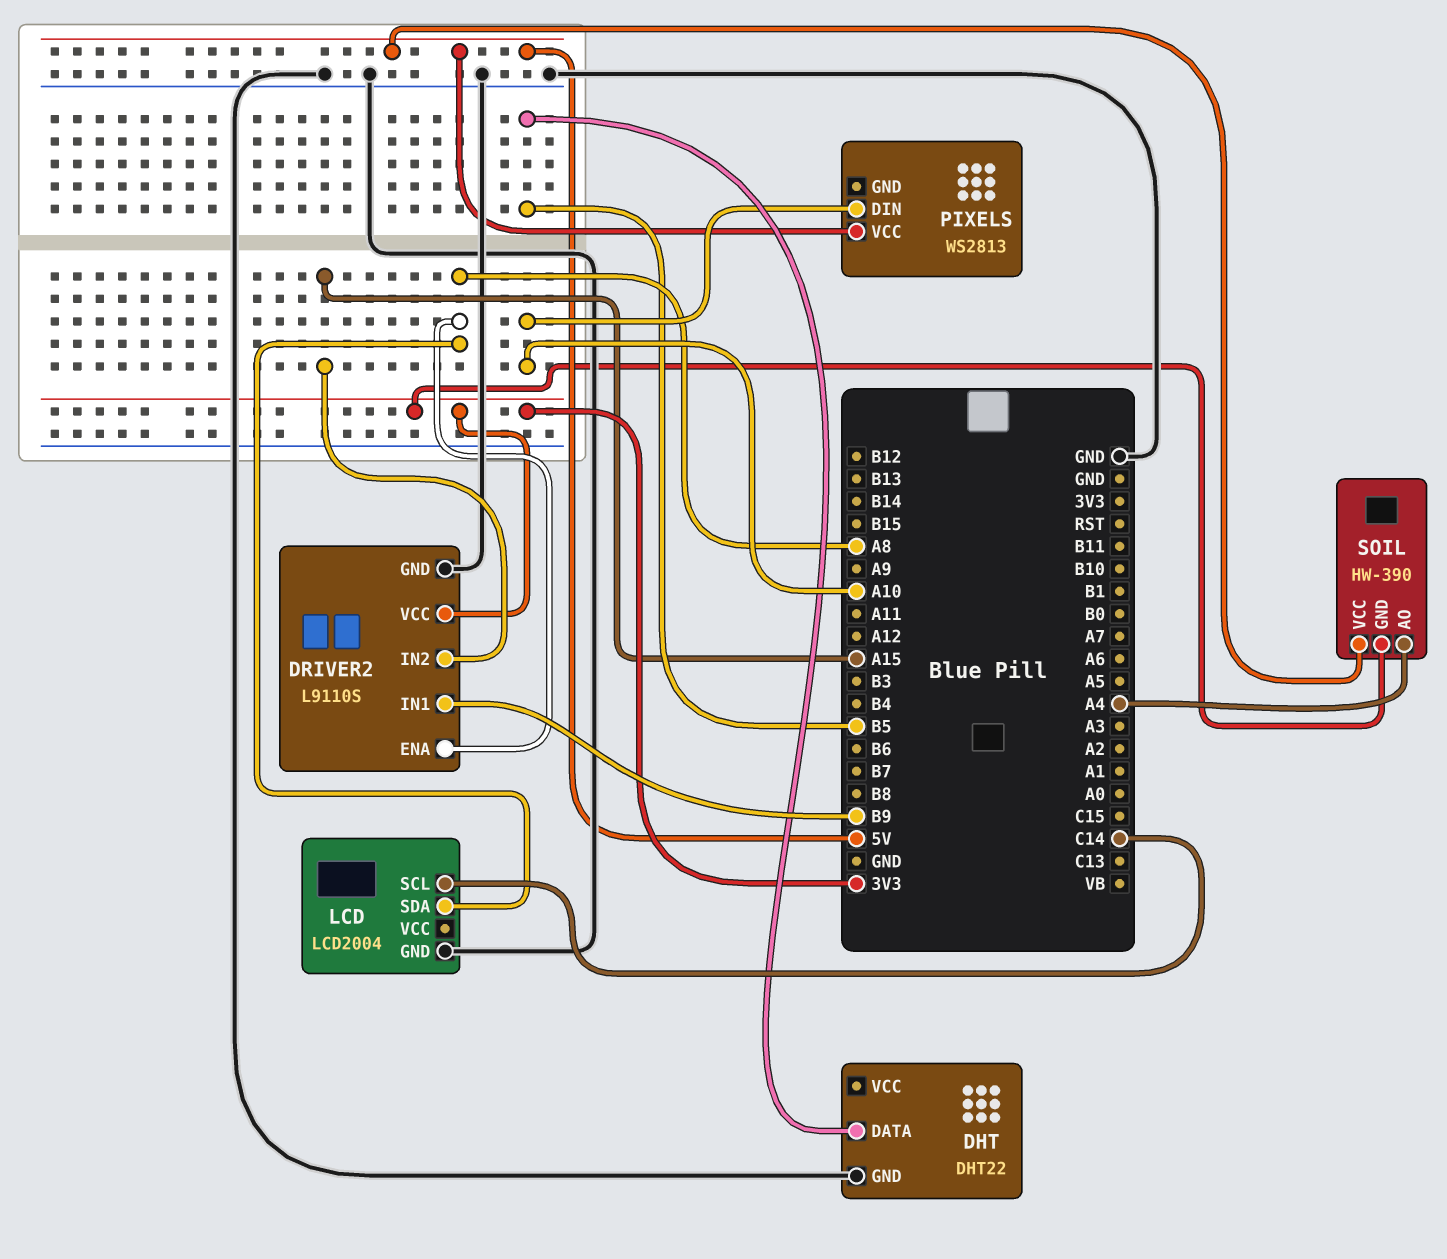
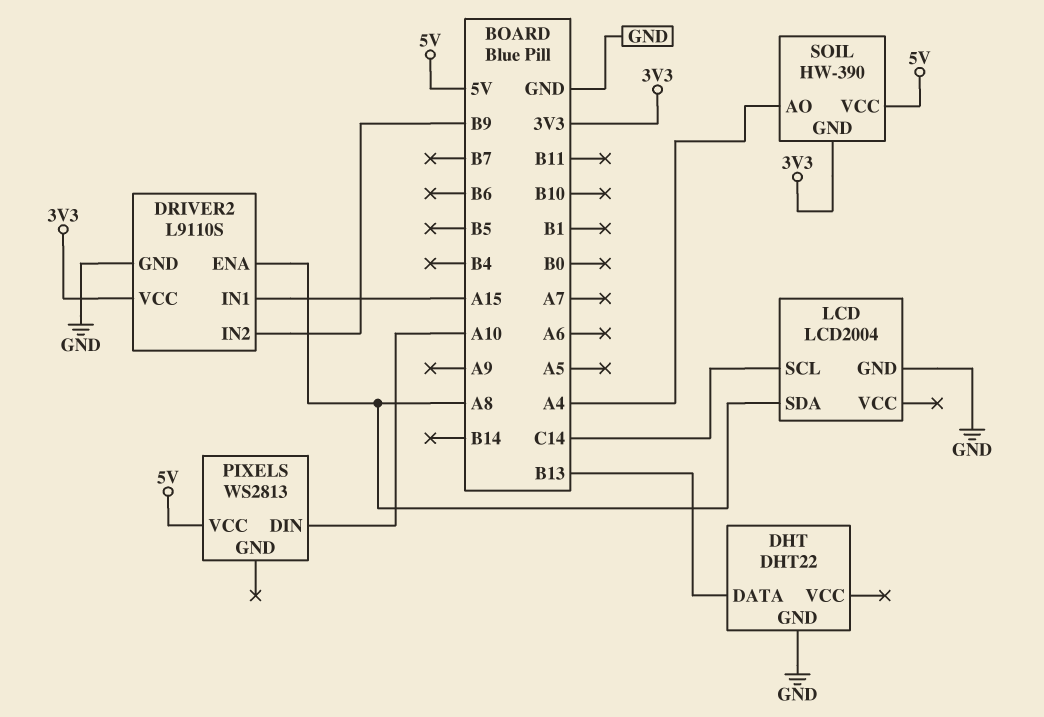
DHT pin DATA: B5 -> B13
DRIVER2 pin IN1: B9 -> A15
DRIVER2 pin IN2: A15 -> B9

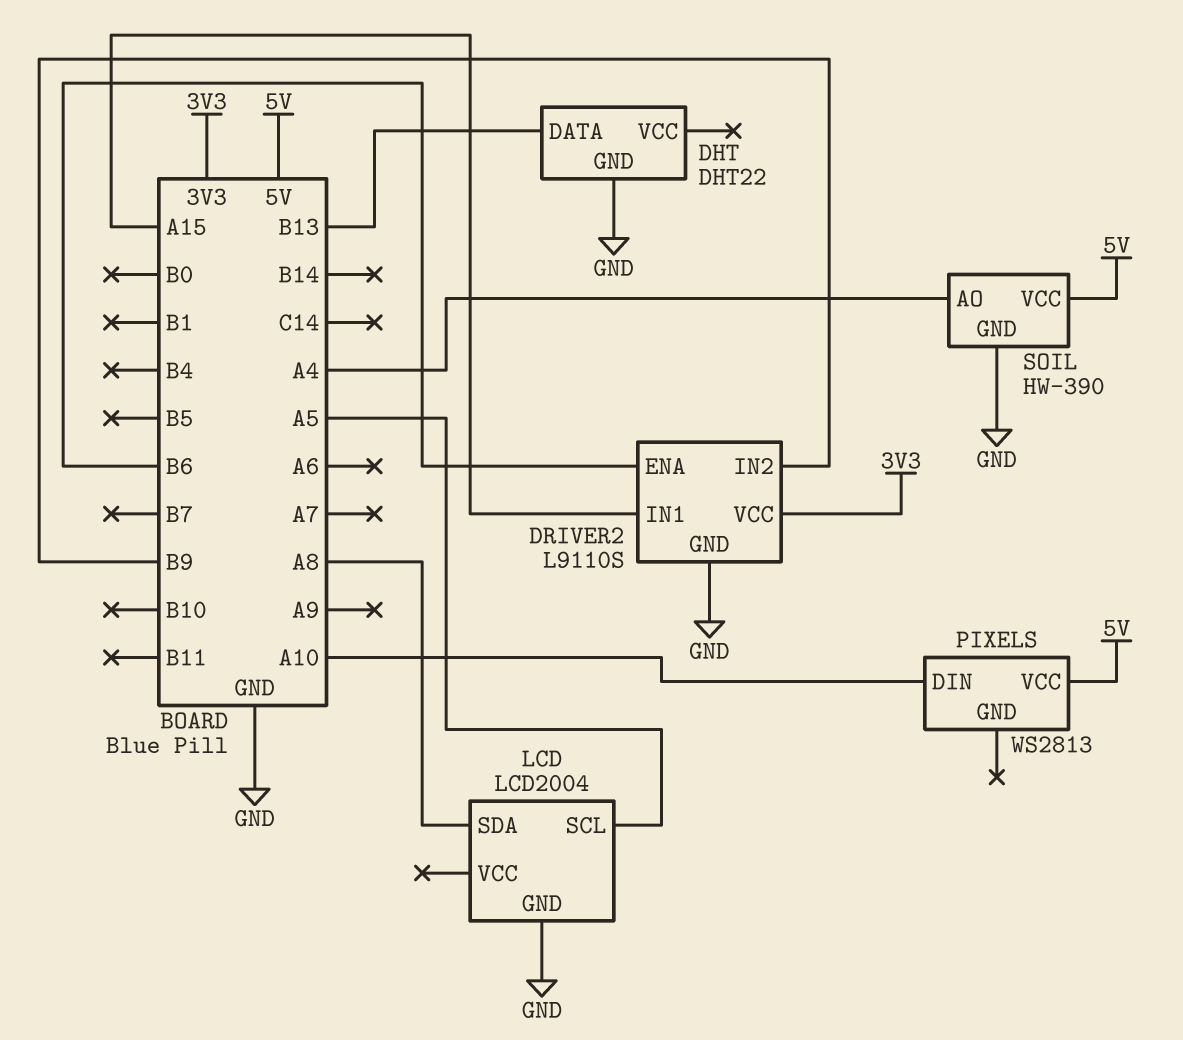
DRIVER2 pin ENA: A8 -> B6
LCD pin SCL: C14 -> A5
SOIL pin GND: 3V3 -> GND

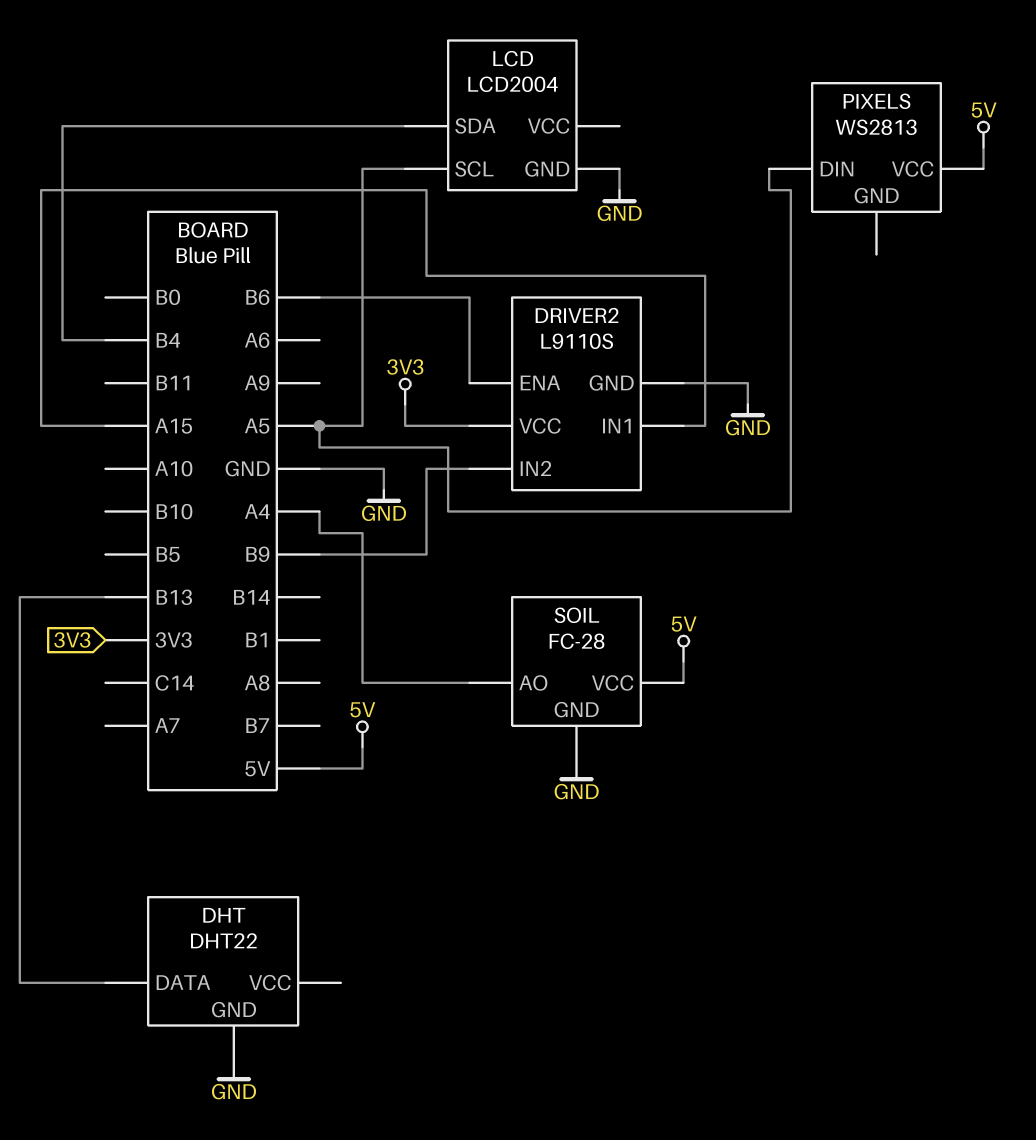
LCD pin SDA: A8 -> B4
PIXELS pin DIN: A10 -> A5
SOIL: HW-390 -> FC-28

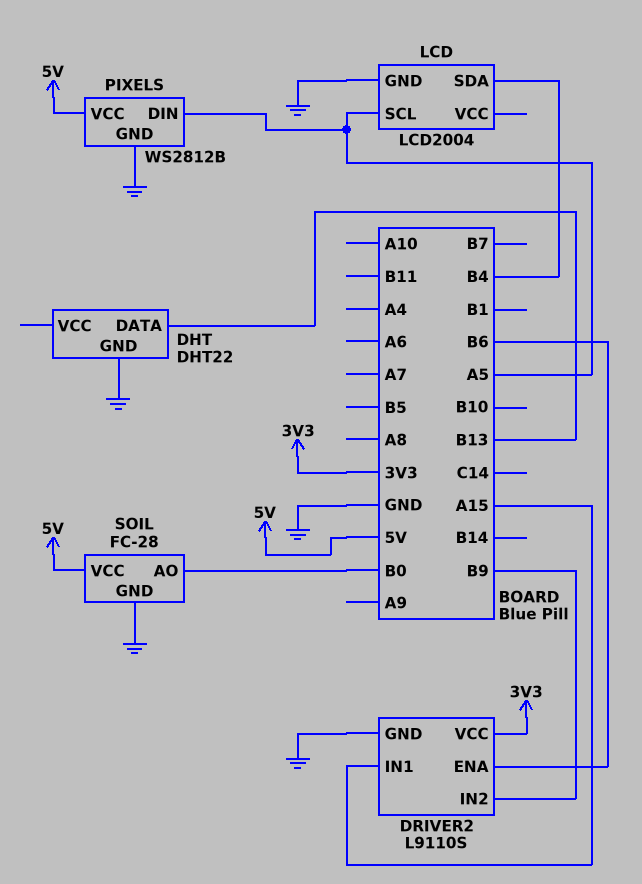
PIXELS: WS2813 -> WS2812B
PIXELS pin GND: none -> GND
SOIL pin AO: A4 -> B0

